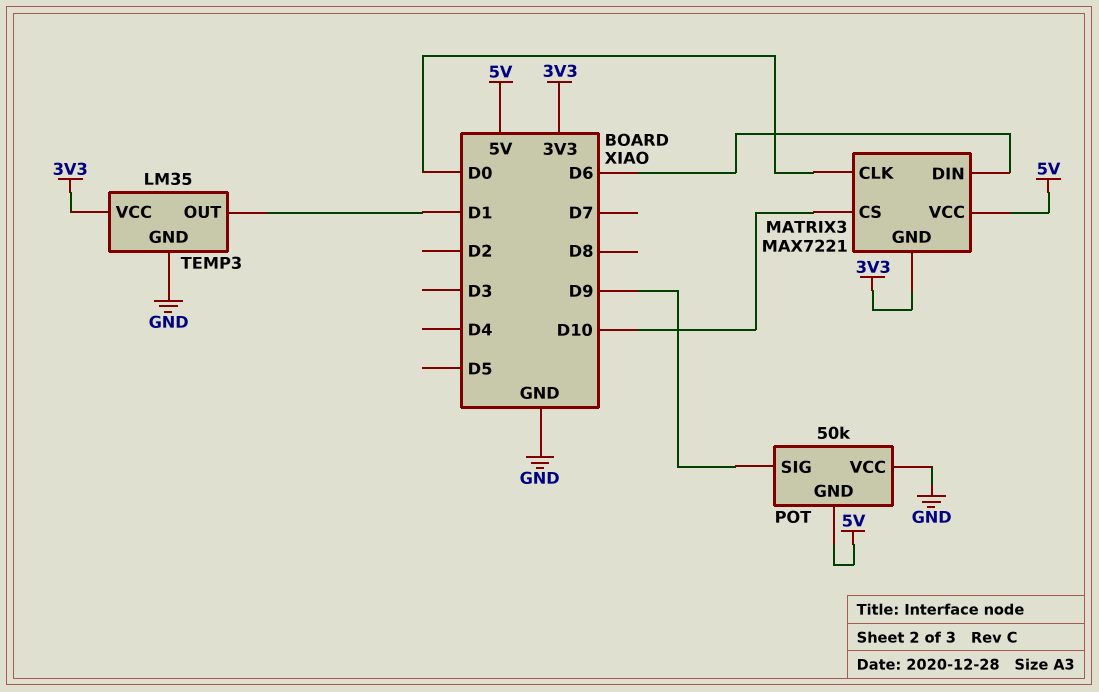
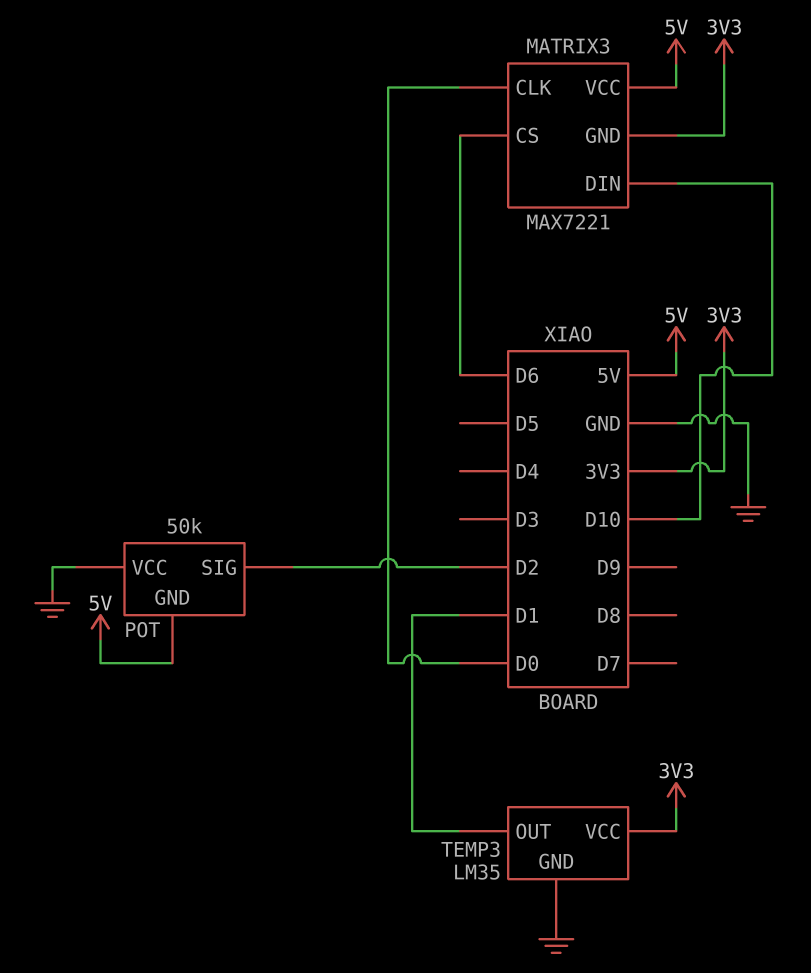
MATRIX3 pin CS: D10 -> D6
MATRIX3 pin DIN: D6 -> D10
POT pin SIG: D9 -> D2

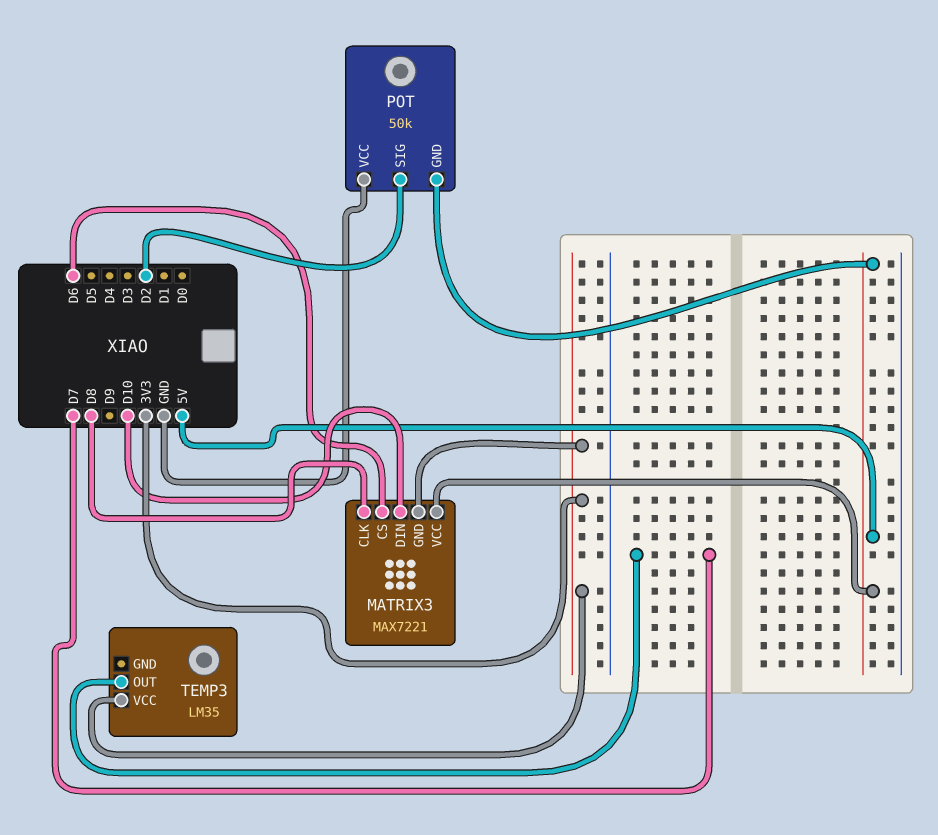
MATRIX3 pin CLK: D0 -> D8
TEMP3 pin GND: GND -> none
TEMP3 pin OUT: D1 -> D7

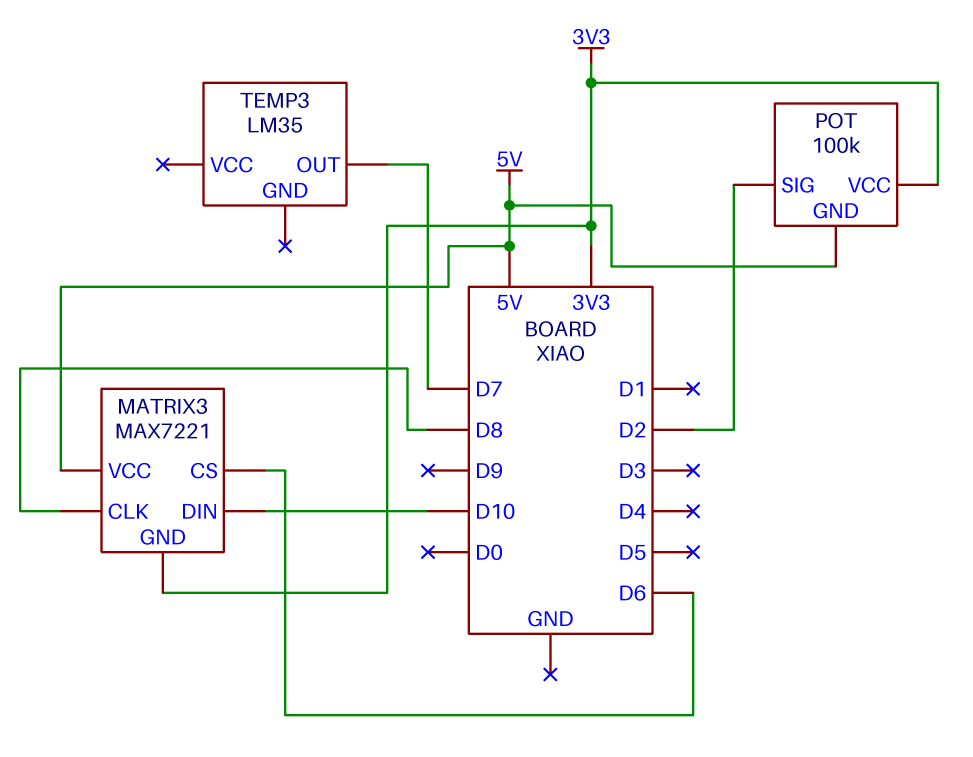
POT: 50k -> 100k
POT pin VCC: GND -> 3V3
TEMP3 pin VCC: 3V3 -> none

